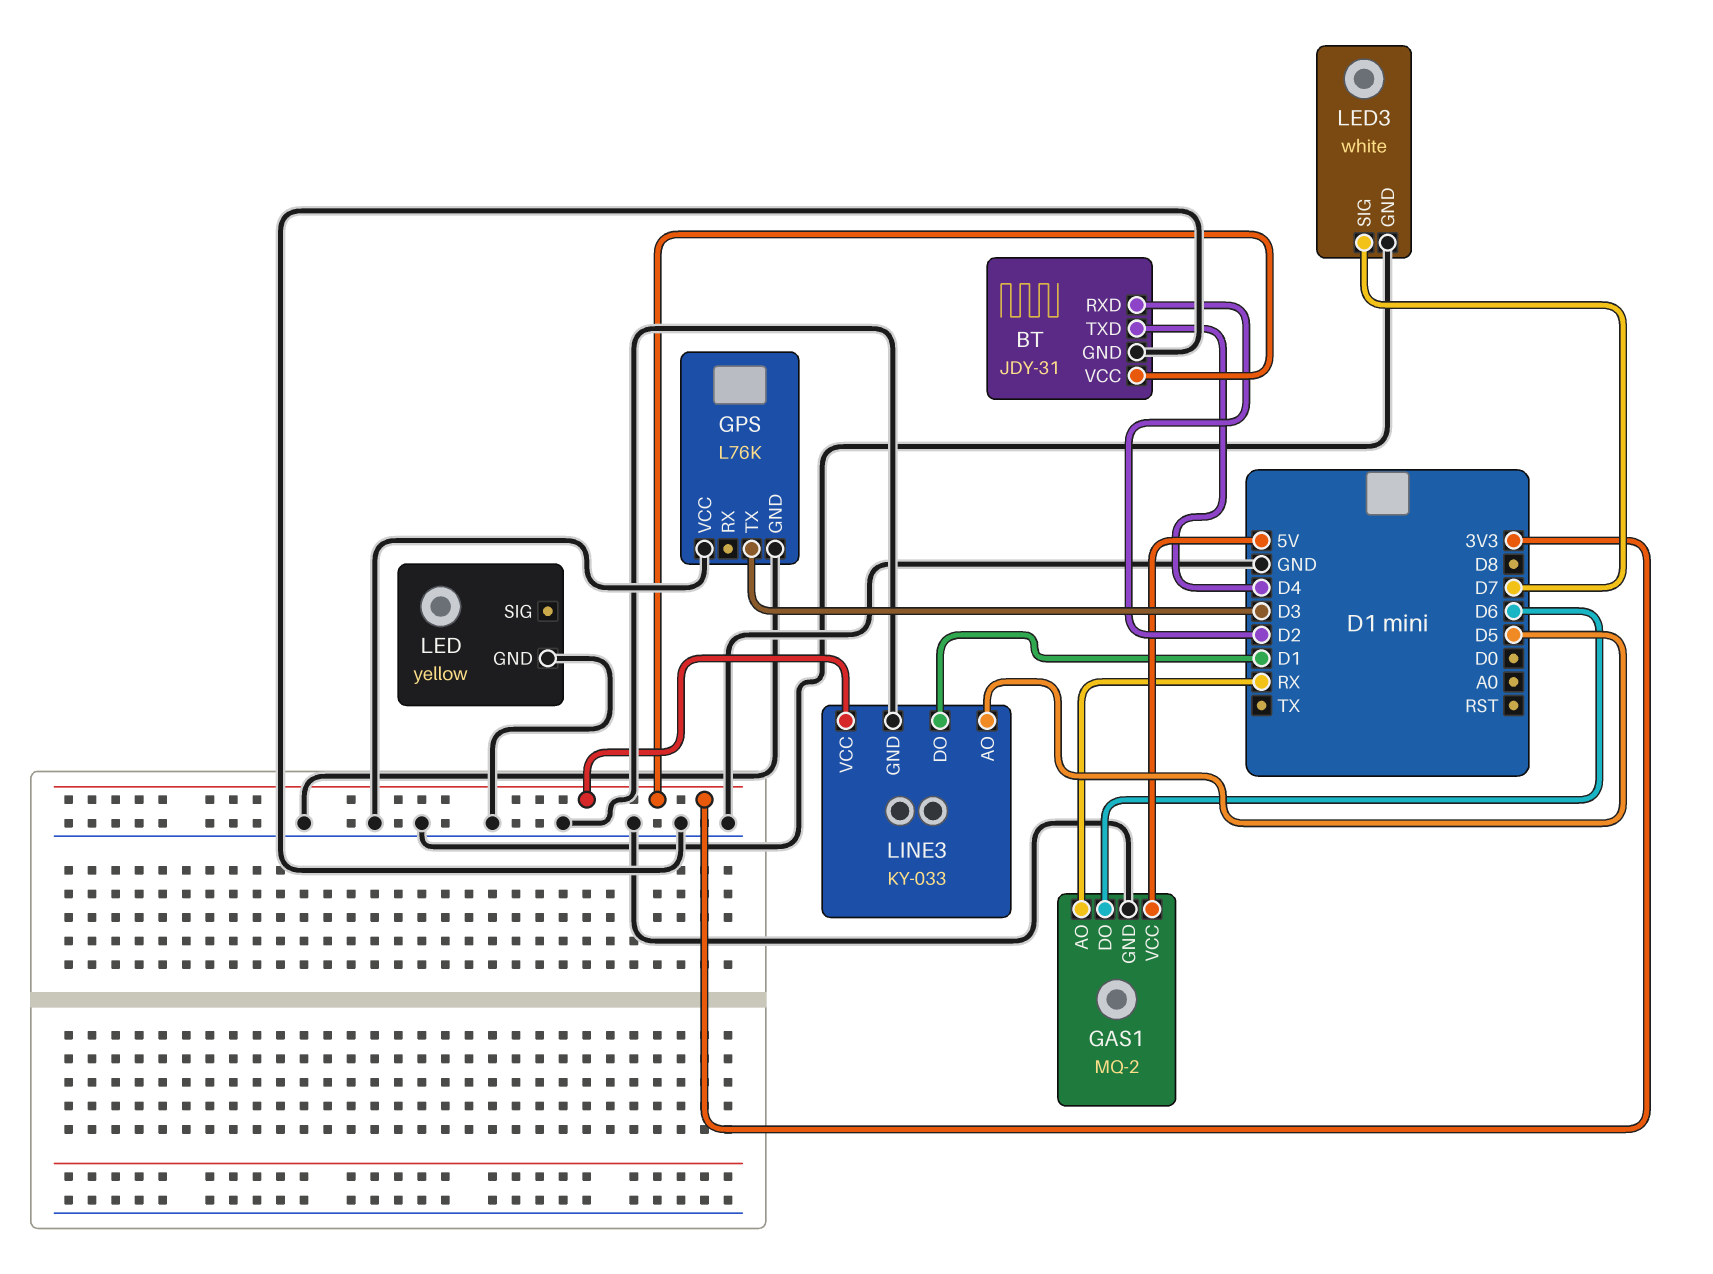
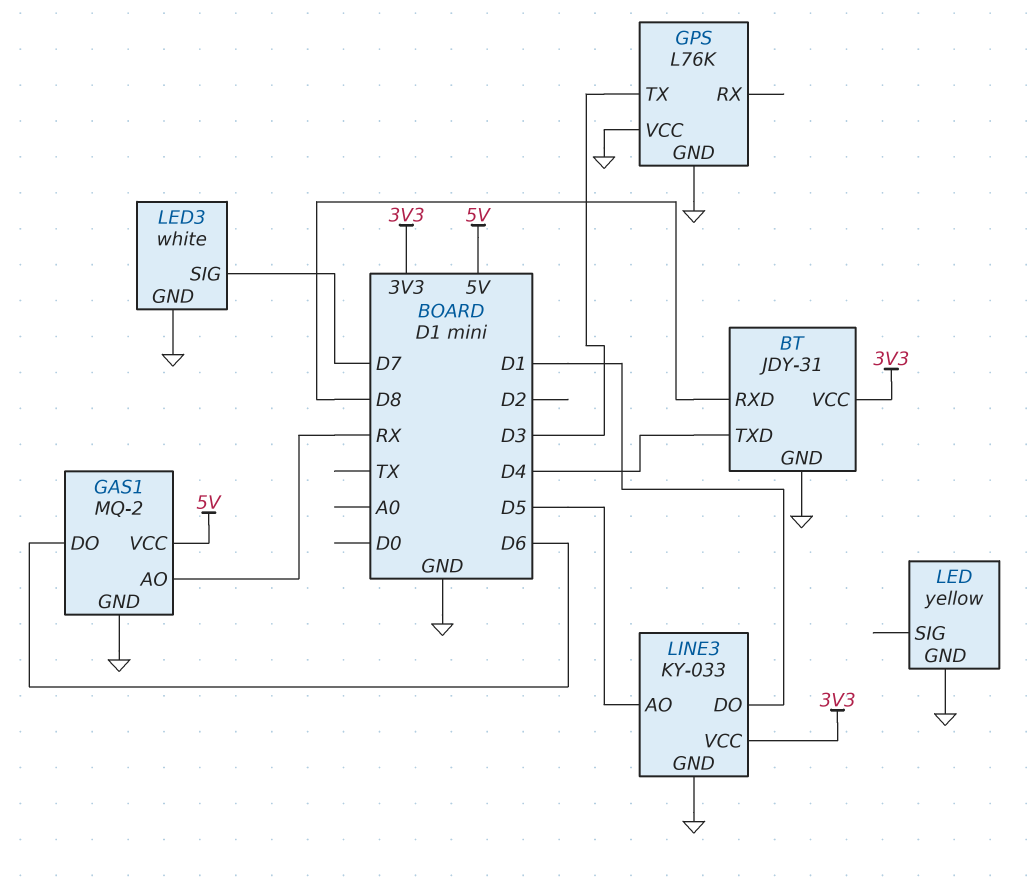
BT pin RXD: D2 -> D8

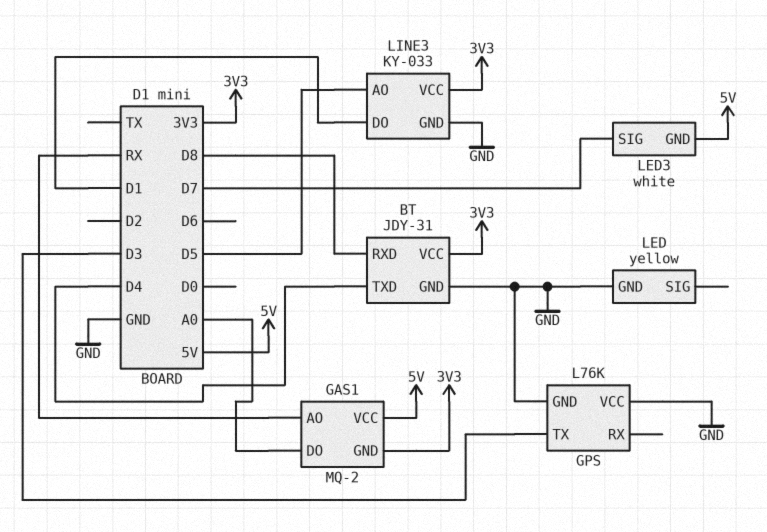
GAS1 pin DO: D6 -> A0
GAS1 pin GND: GND -> 3V3
LED3 pin GND: GND -> 5V

